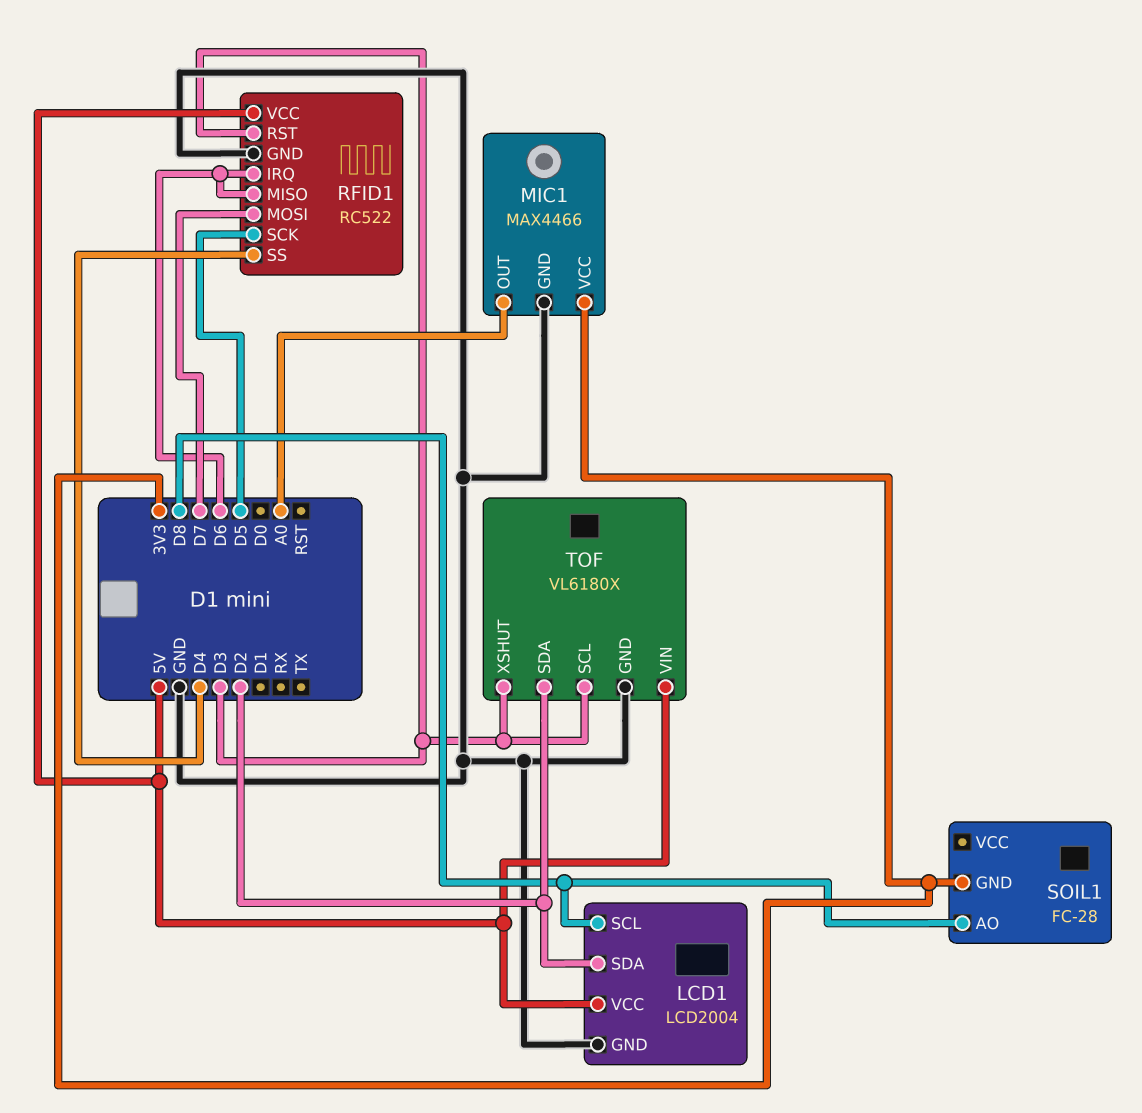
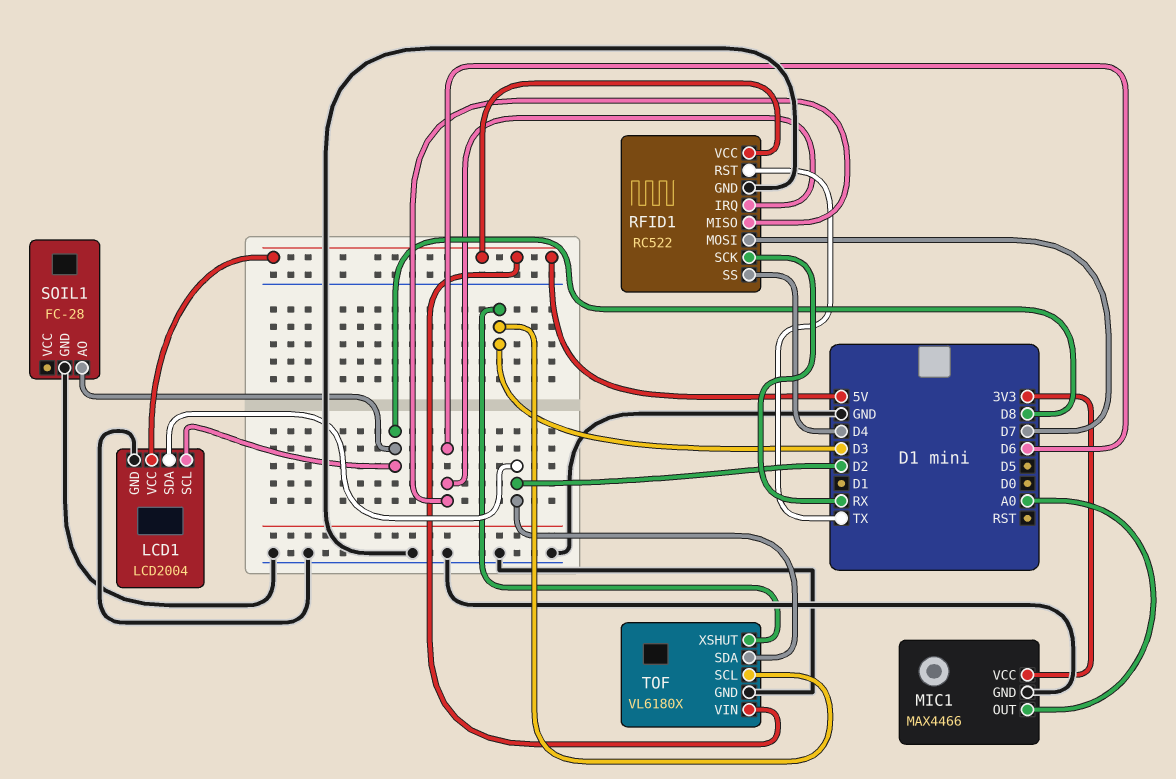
RFID1 pin RST: D3 -> TX
RFID1 pin SCK: D5 -> RX
SOIL1 pin GND: 3V3 -> GND

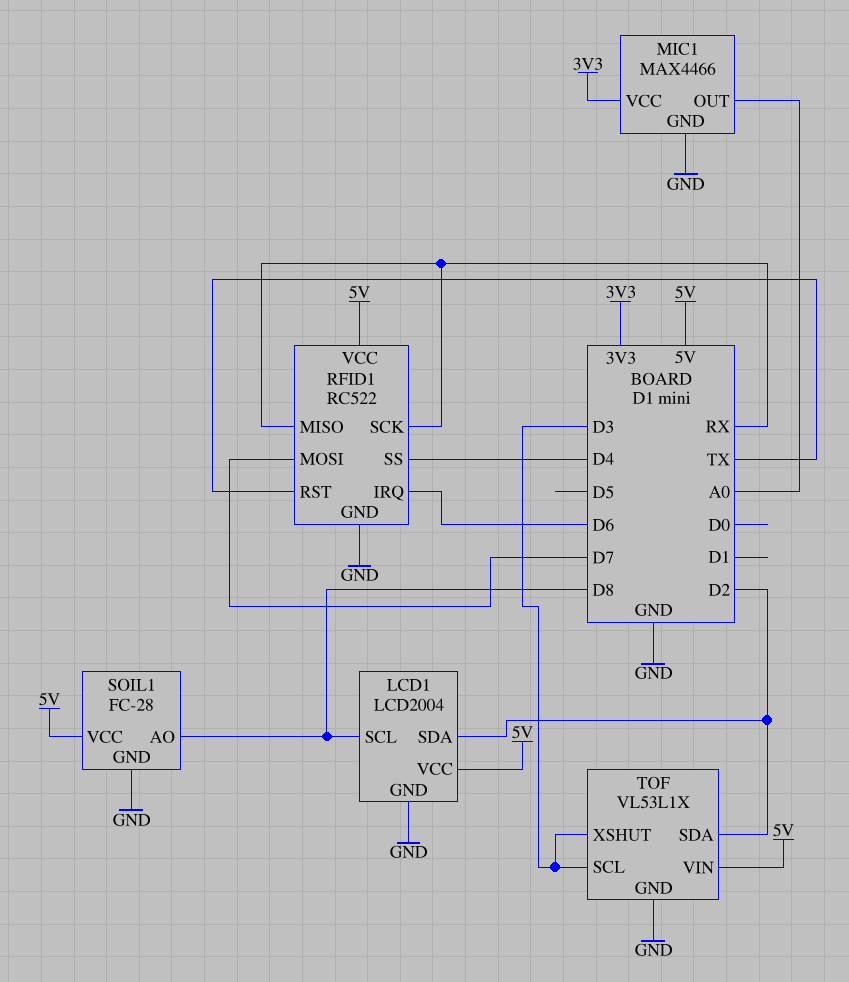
RFID1 pin MISO: D6 -> RX
SOIL1 pin VCC: none -> 5V
TOF: VL6180X -> VL53L1X

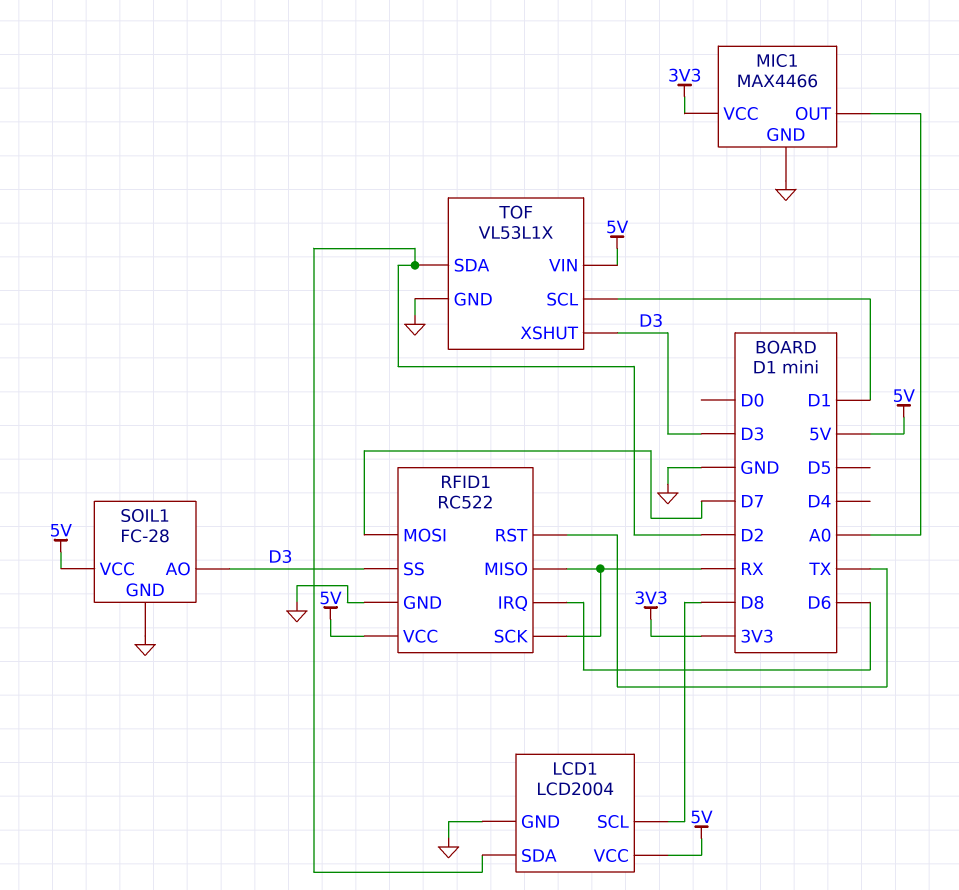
RFID1 pin SS: D4 -> D3
SOIL1 pin AO: D8 -> D3
TOF pin SCL: D3 -> D1

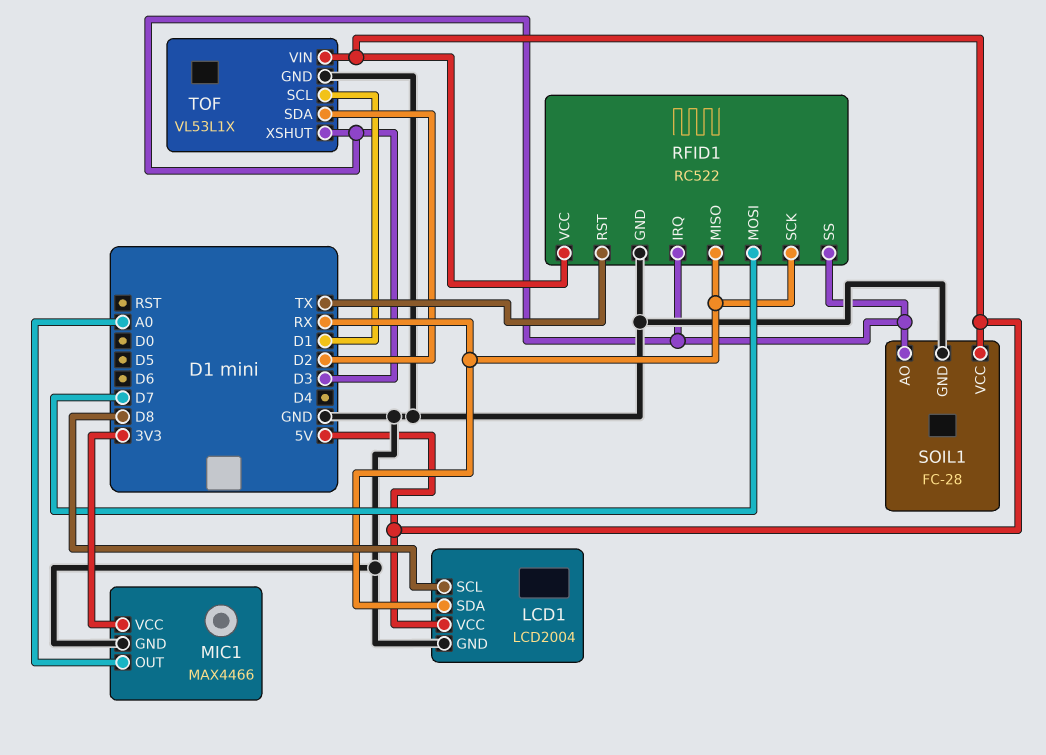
LCD1 pin SDA: D2 -> RX
RFID1 pin IRQ: D6 -> D3

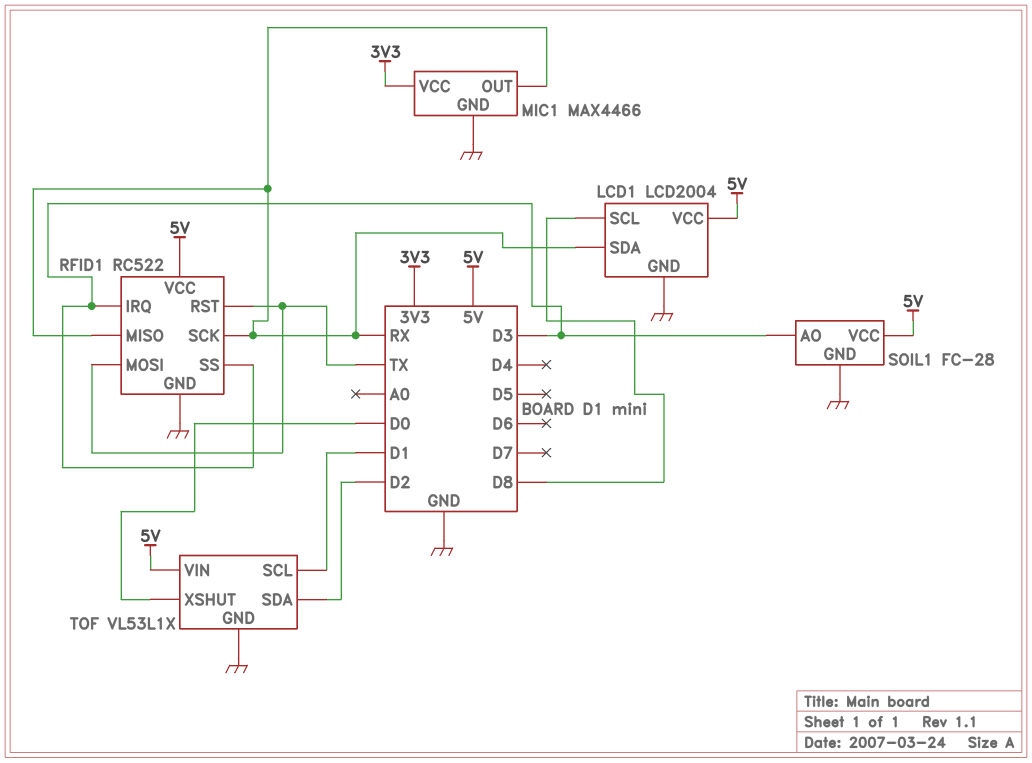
MIC1 pin OUT: A0 -> RX
RFID1 pin MOSI: D7 -> TX
TOF pin XSHUT: D3 -> D0

